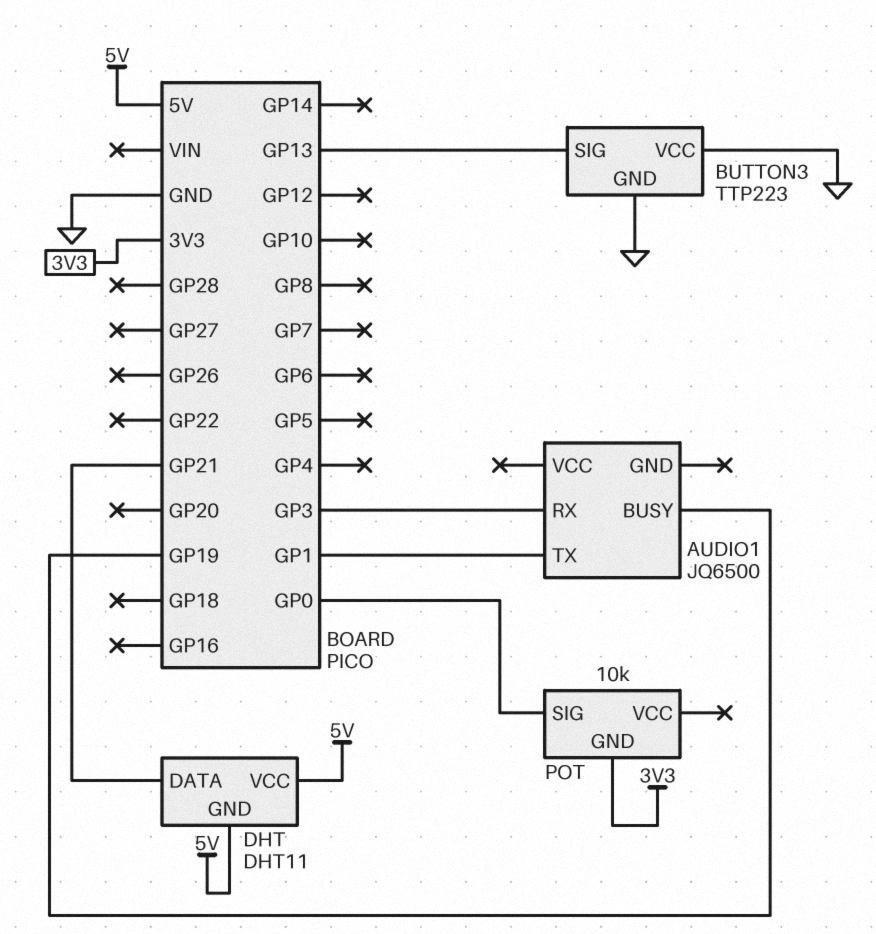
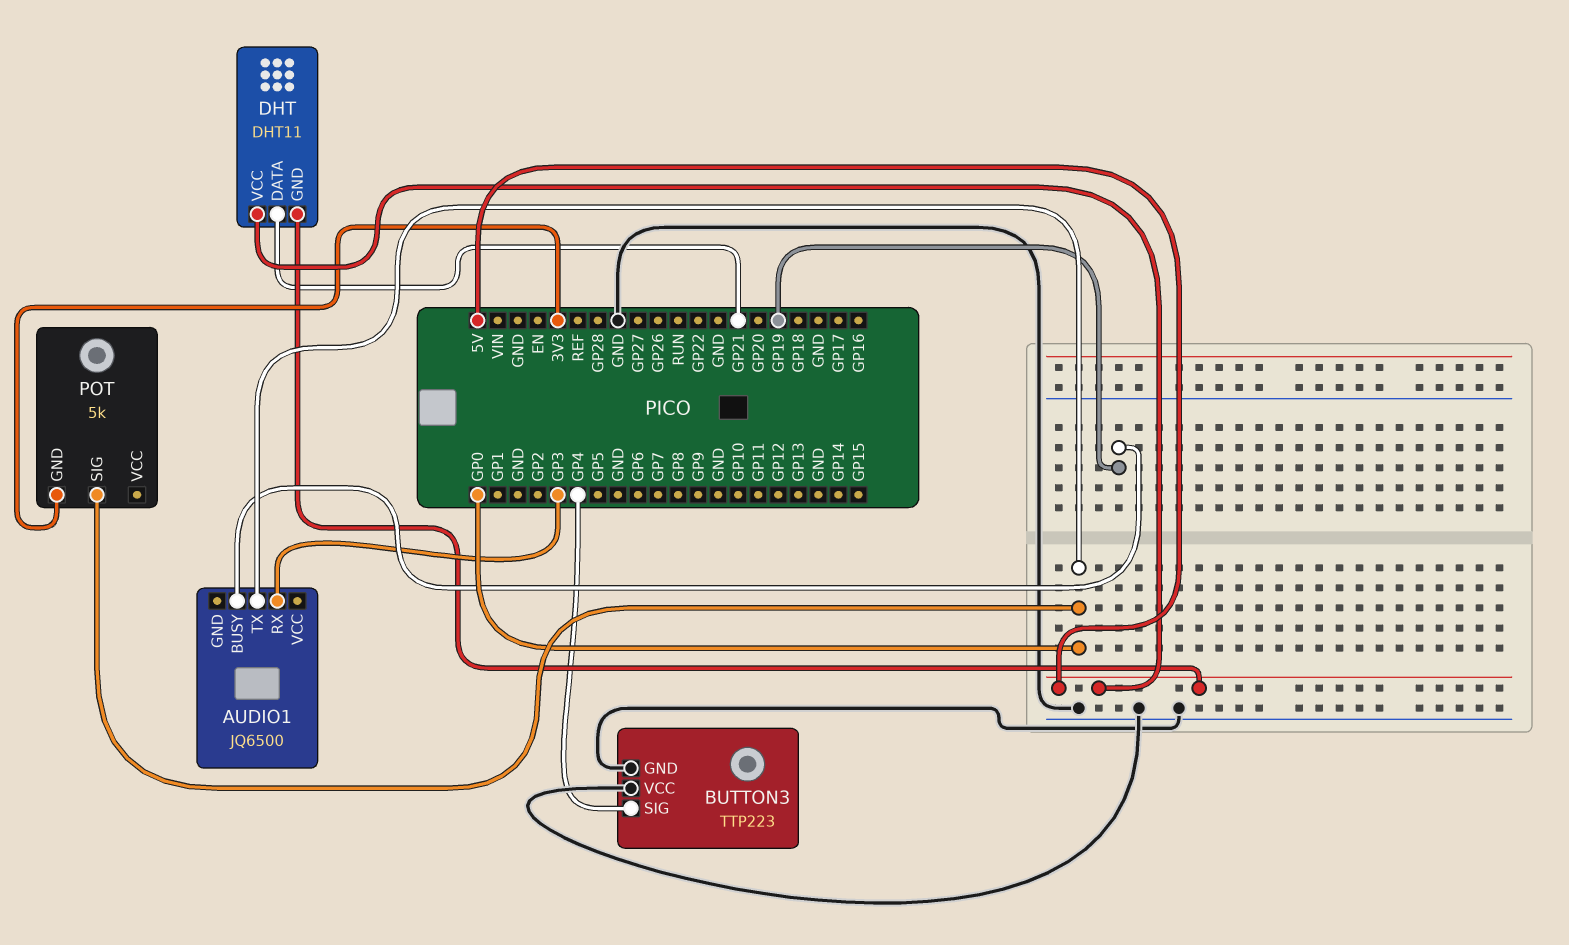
AUDIO1 pin TX: GP1 -> GP0
BUTTON3 pin SIG: GP13 -> GP4
POT: 10k -> 5k

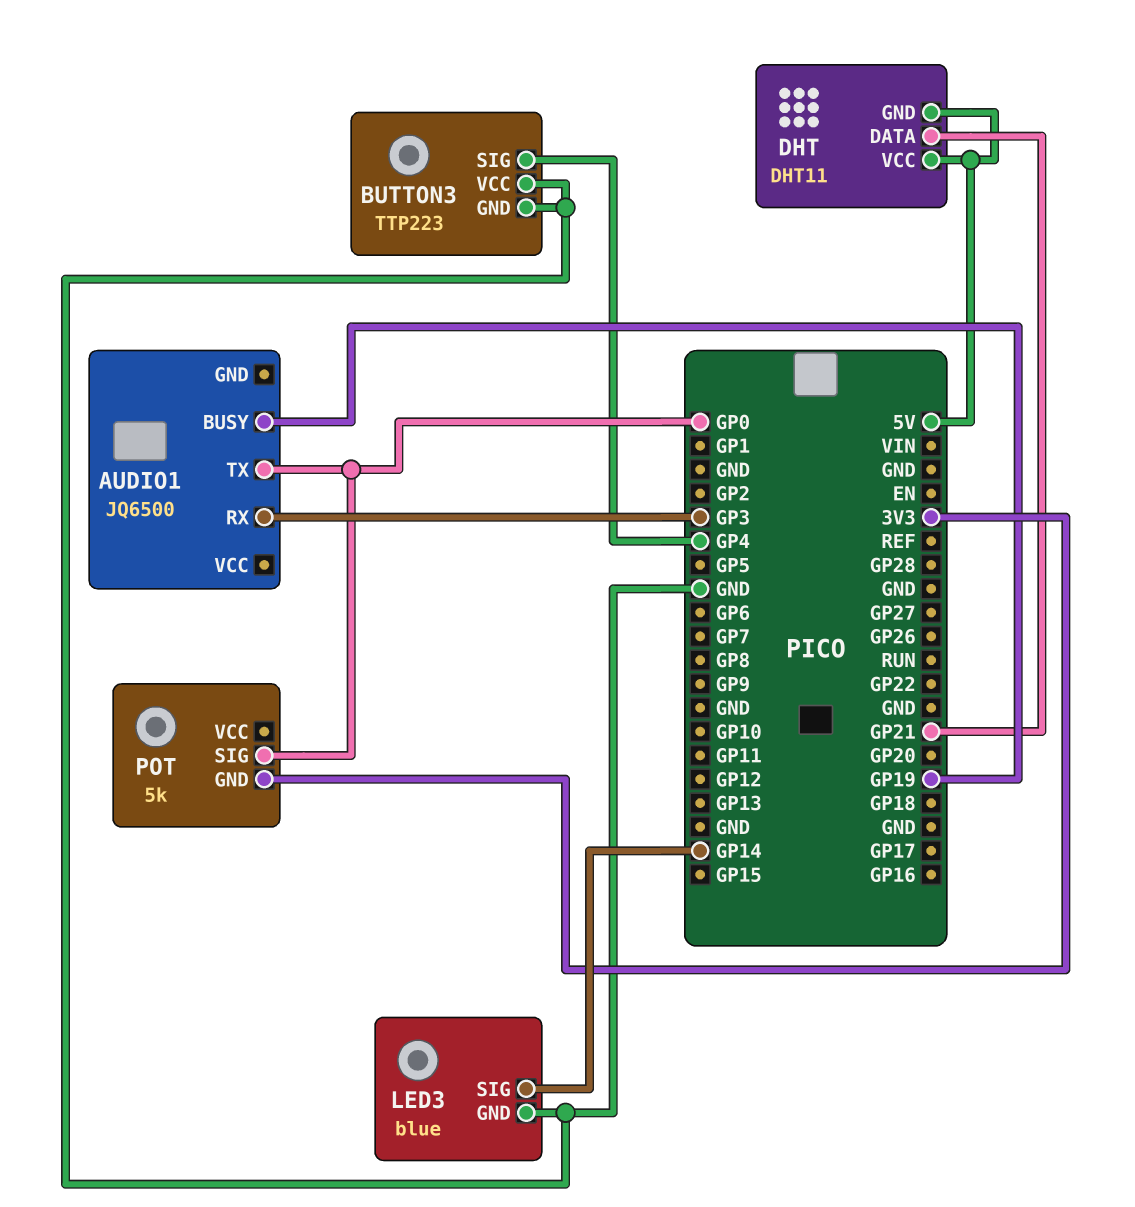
LED3: none -> blue
LED3 pin GND: none -> GND
LED3 pin SIG: none -> GP14

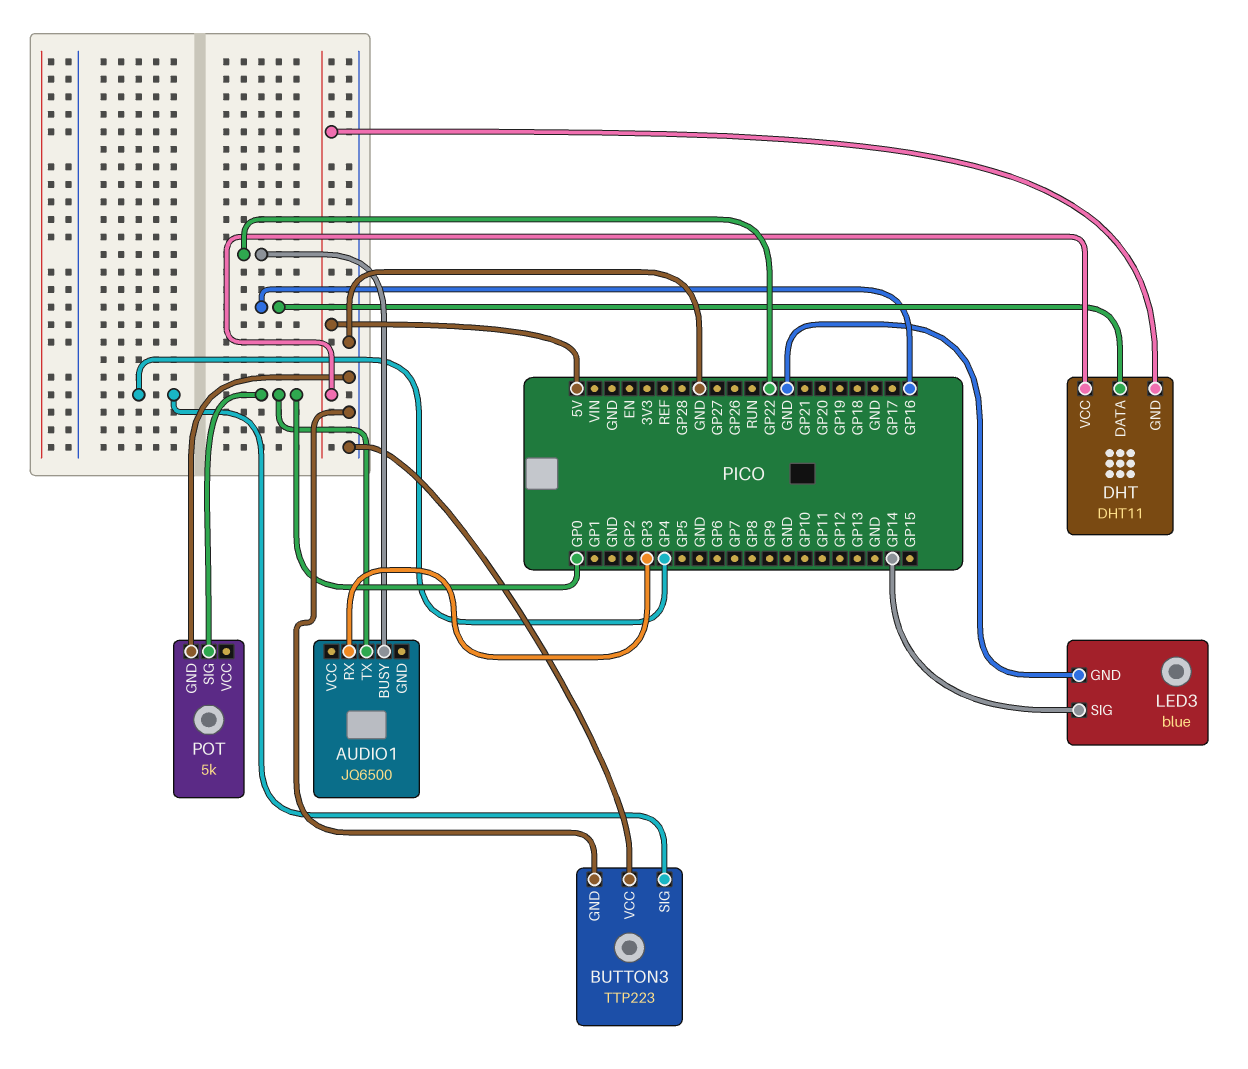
AUDIO1 pin BUSY: GP19 -> GP22
DHT pin DATA: GP21 -> GP16
POT pin GND: 3V3 -> GND

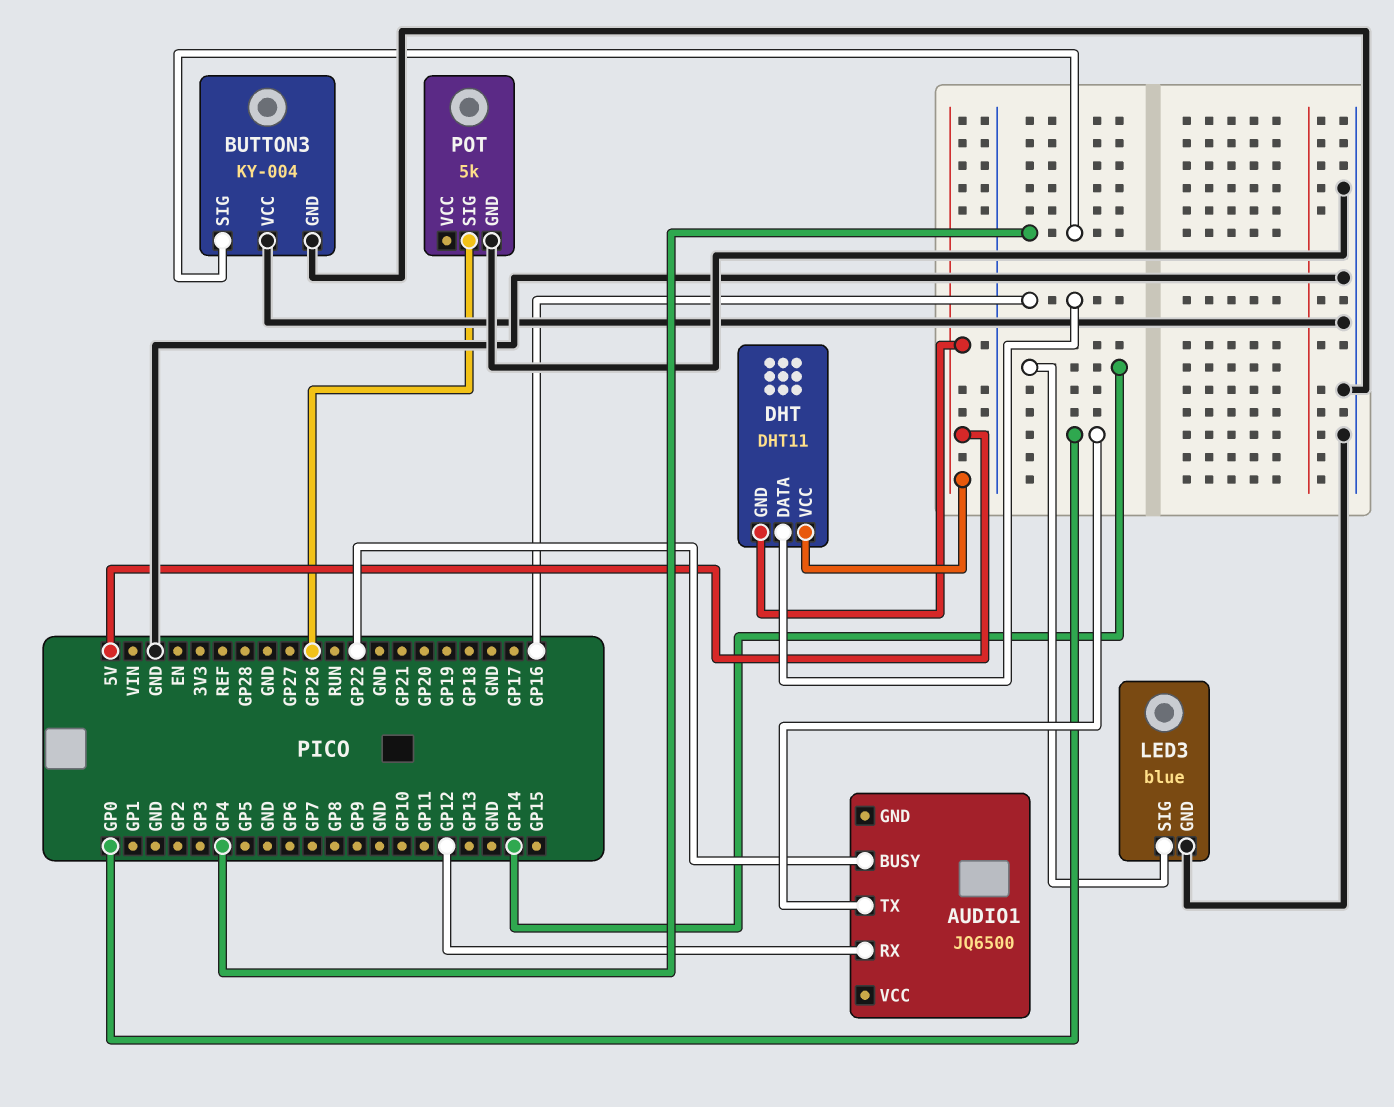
AUDIO1 pin RX: GP3 -> GP12
BUTTON3: TTP223 -> KY-004
POT pin SIG: GP0 -> GP26

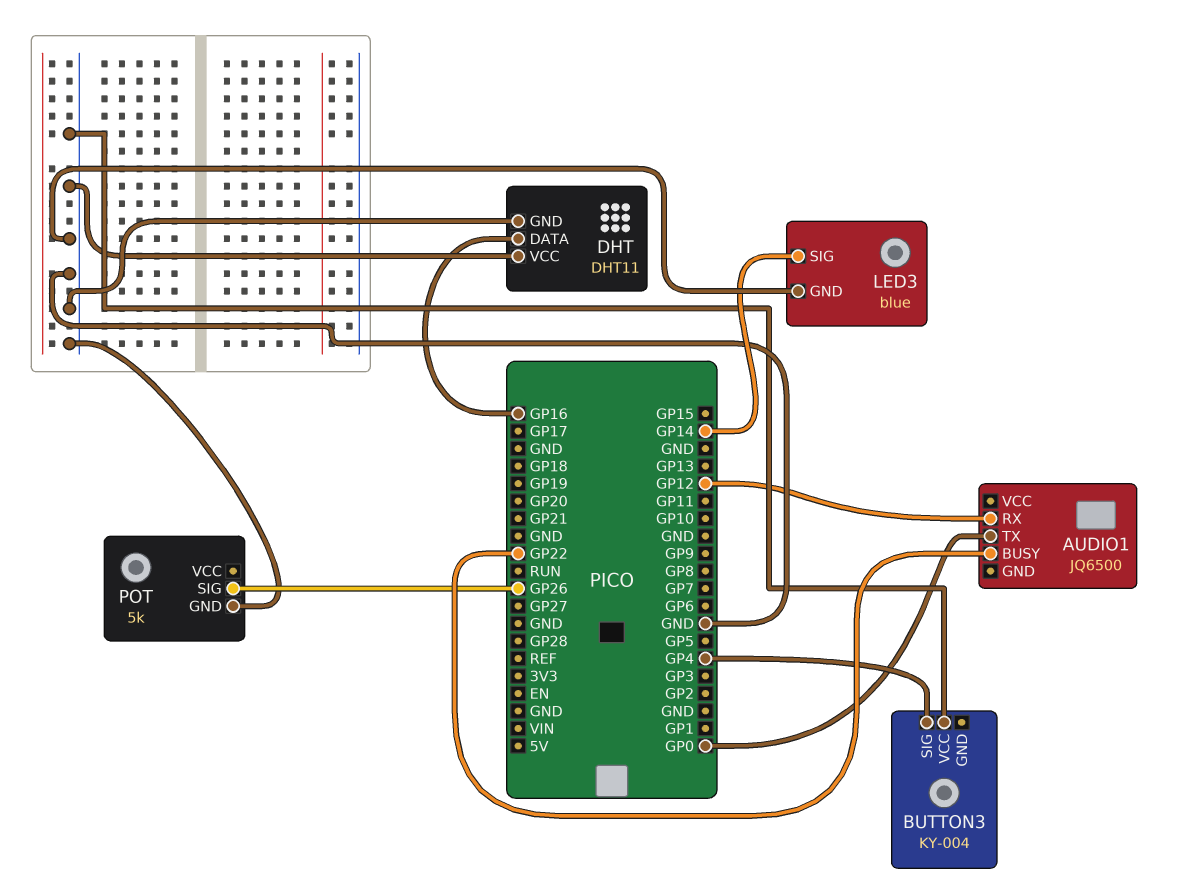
BUTTON3 pin GND: GND -> none
DHT pin GND: 5V -> GND
DHT pin VCC: 5V -> GND

